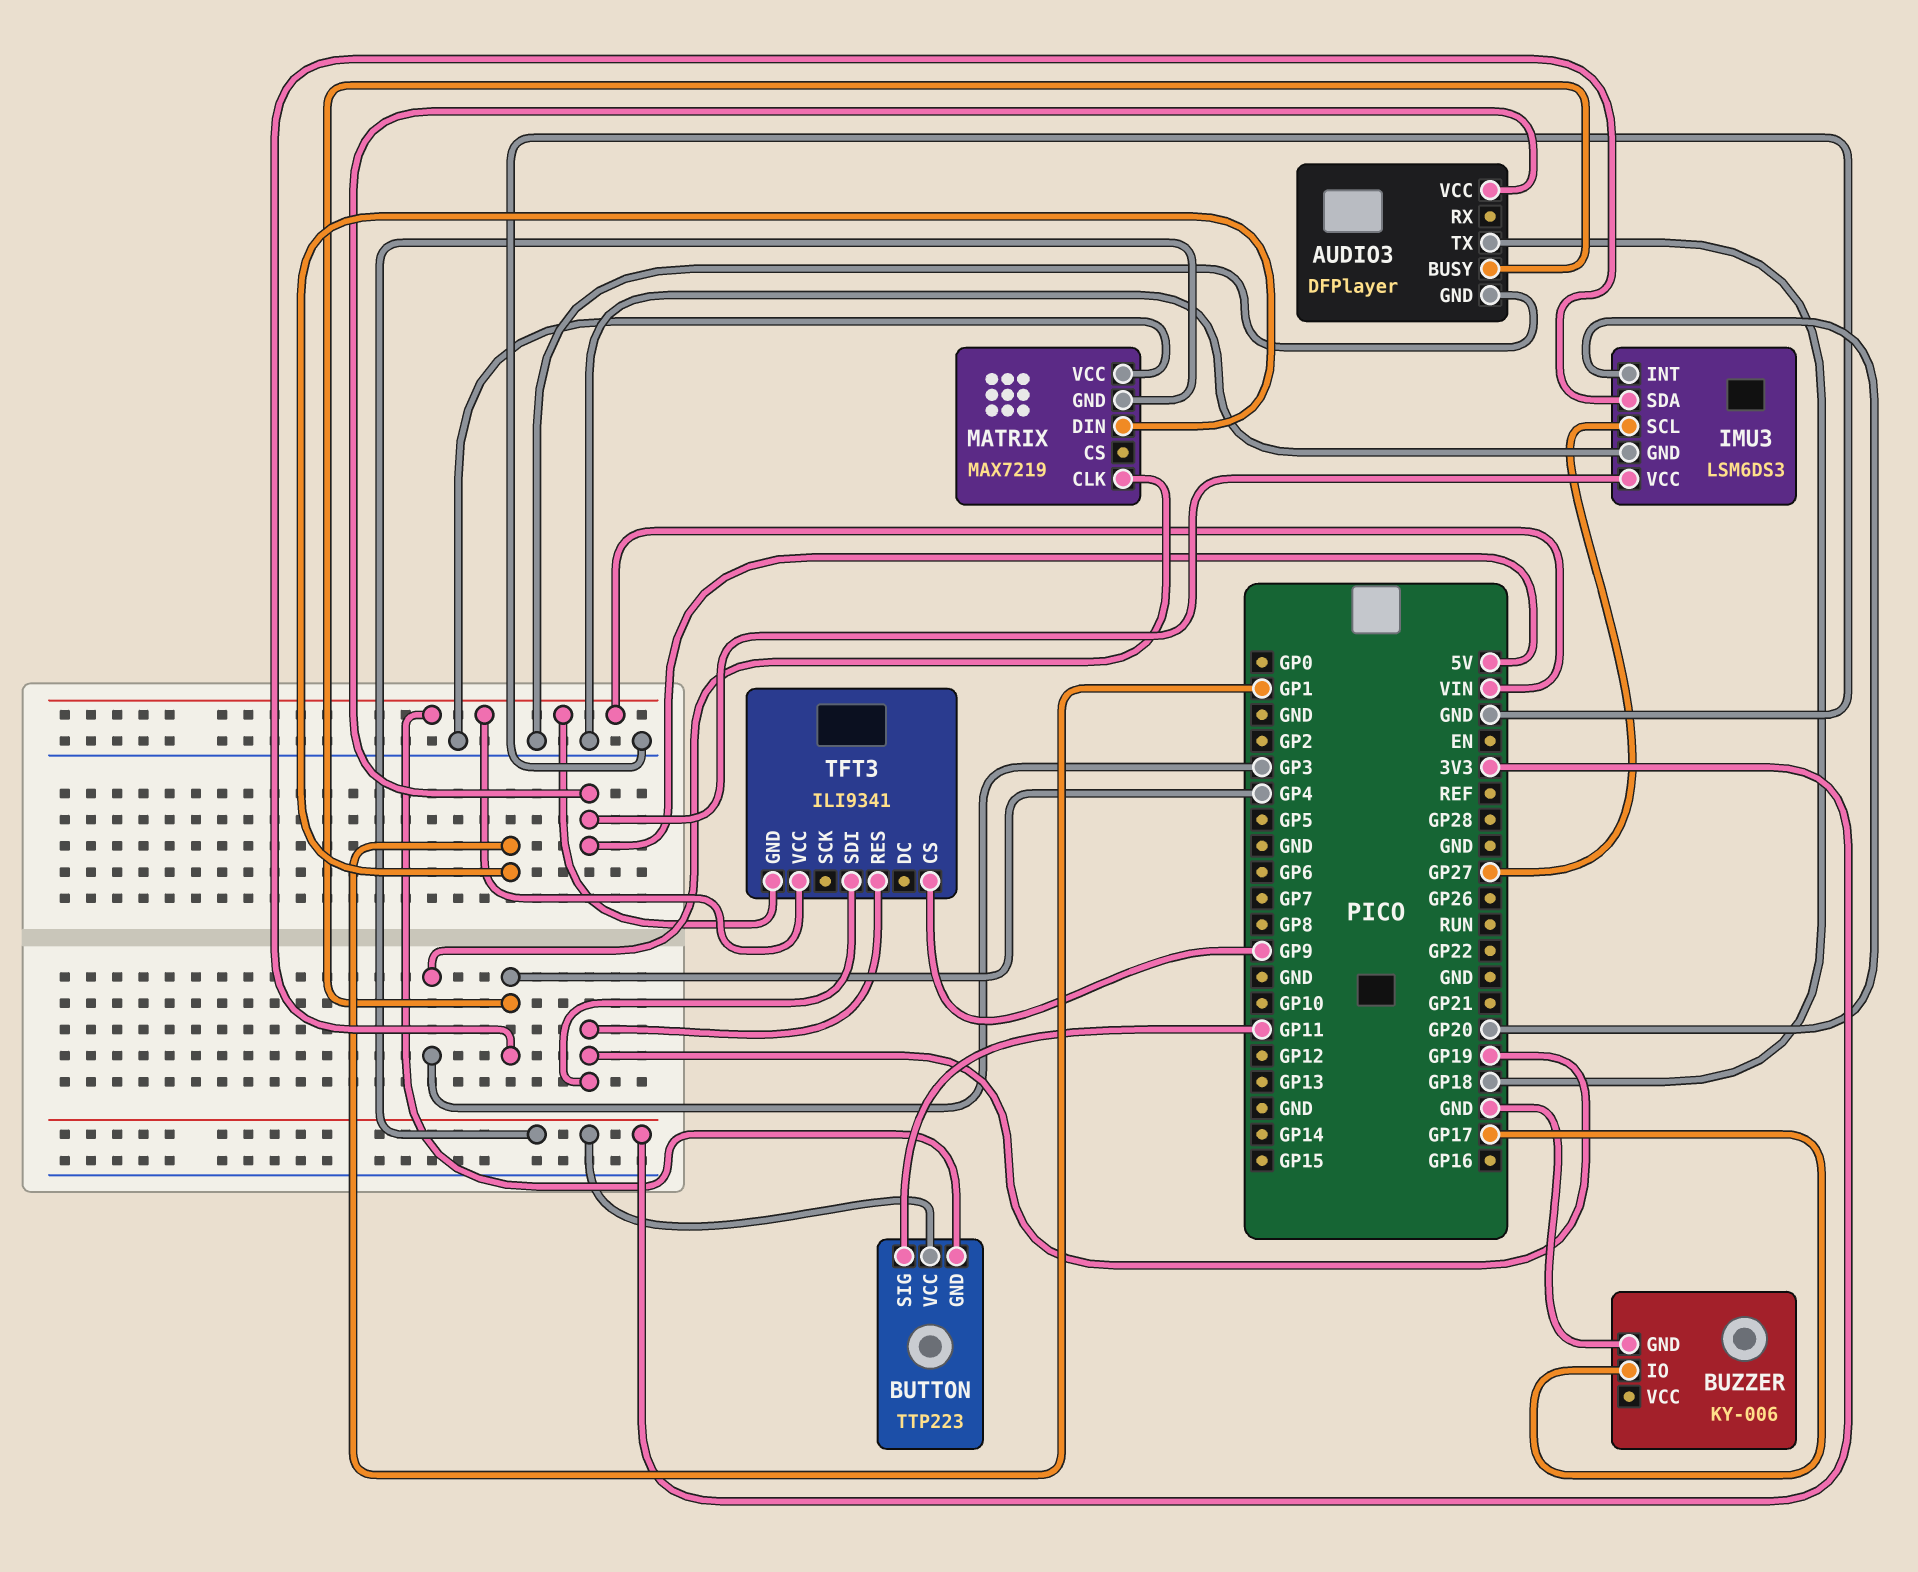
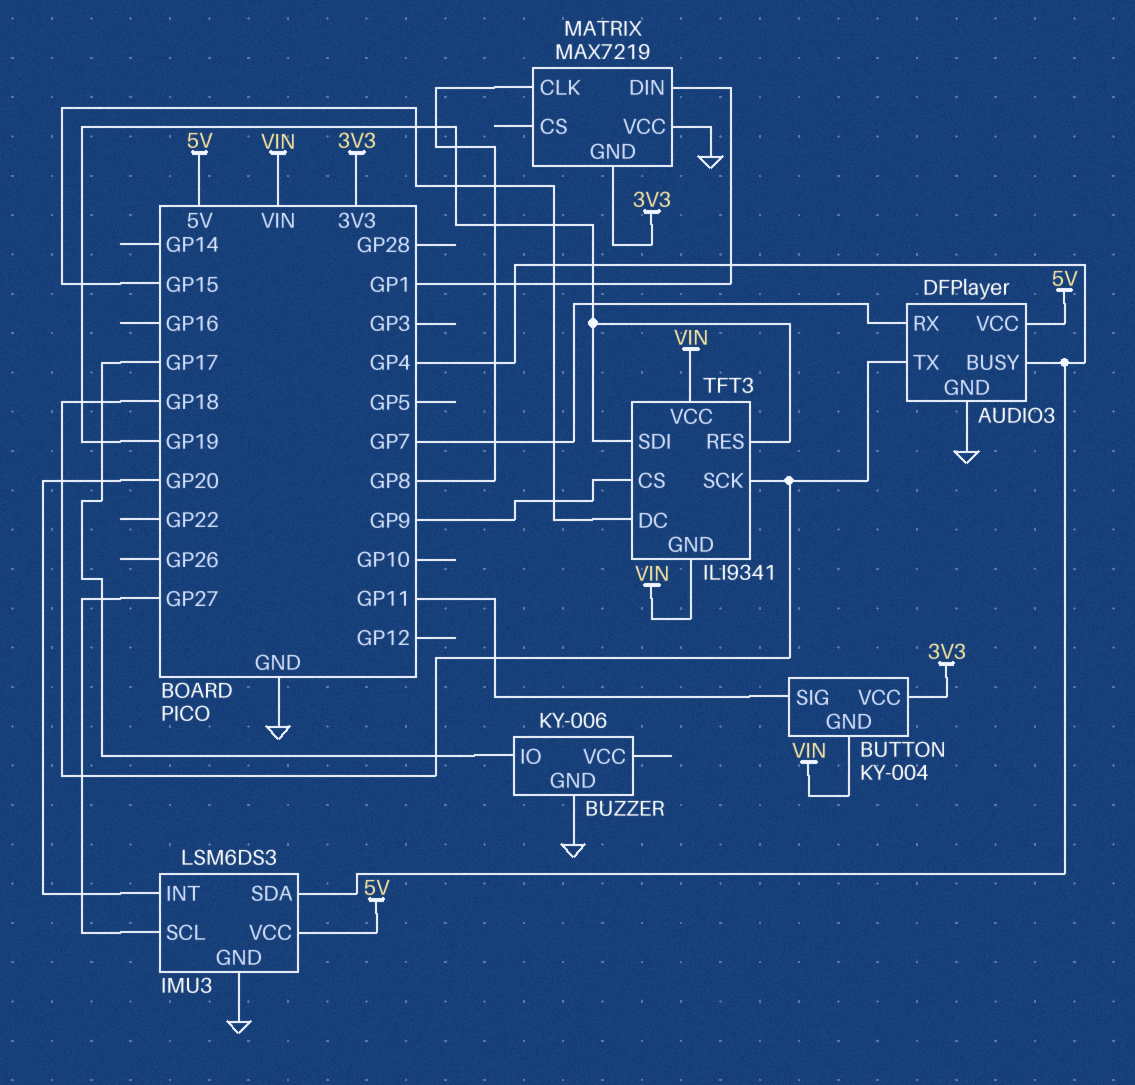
AUDIO3 pin RX: none -> GP7
BUTTON: TTP223 -> KY-004
MATRIX pin CLK: GP3 -> GP8
TFT3 pin DC: none -> GP15
TFT3 pin SCK: none -> GP18

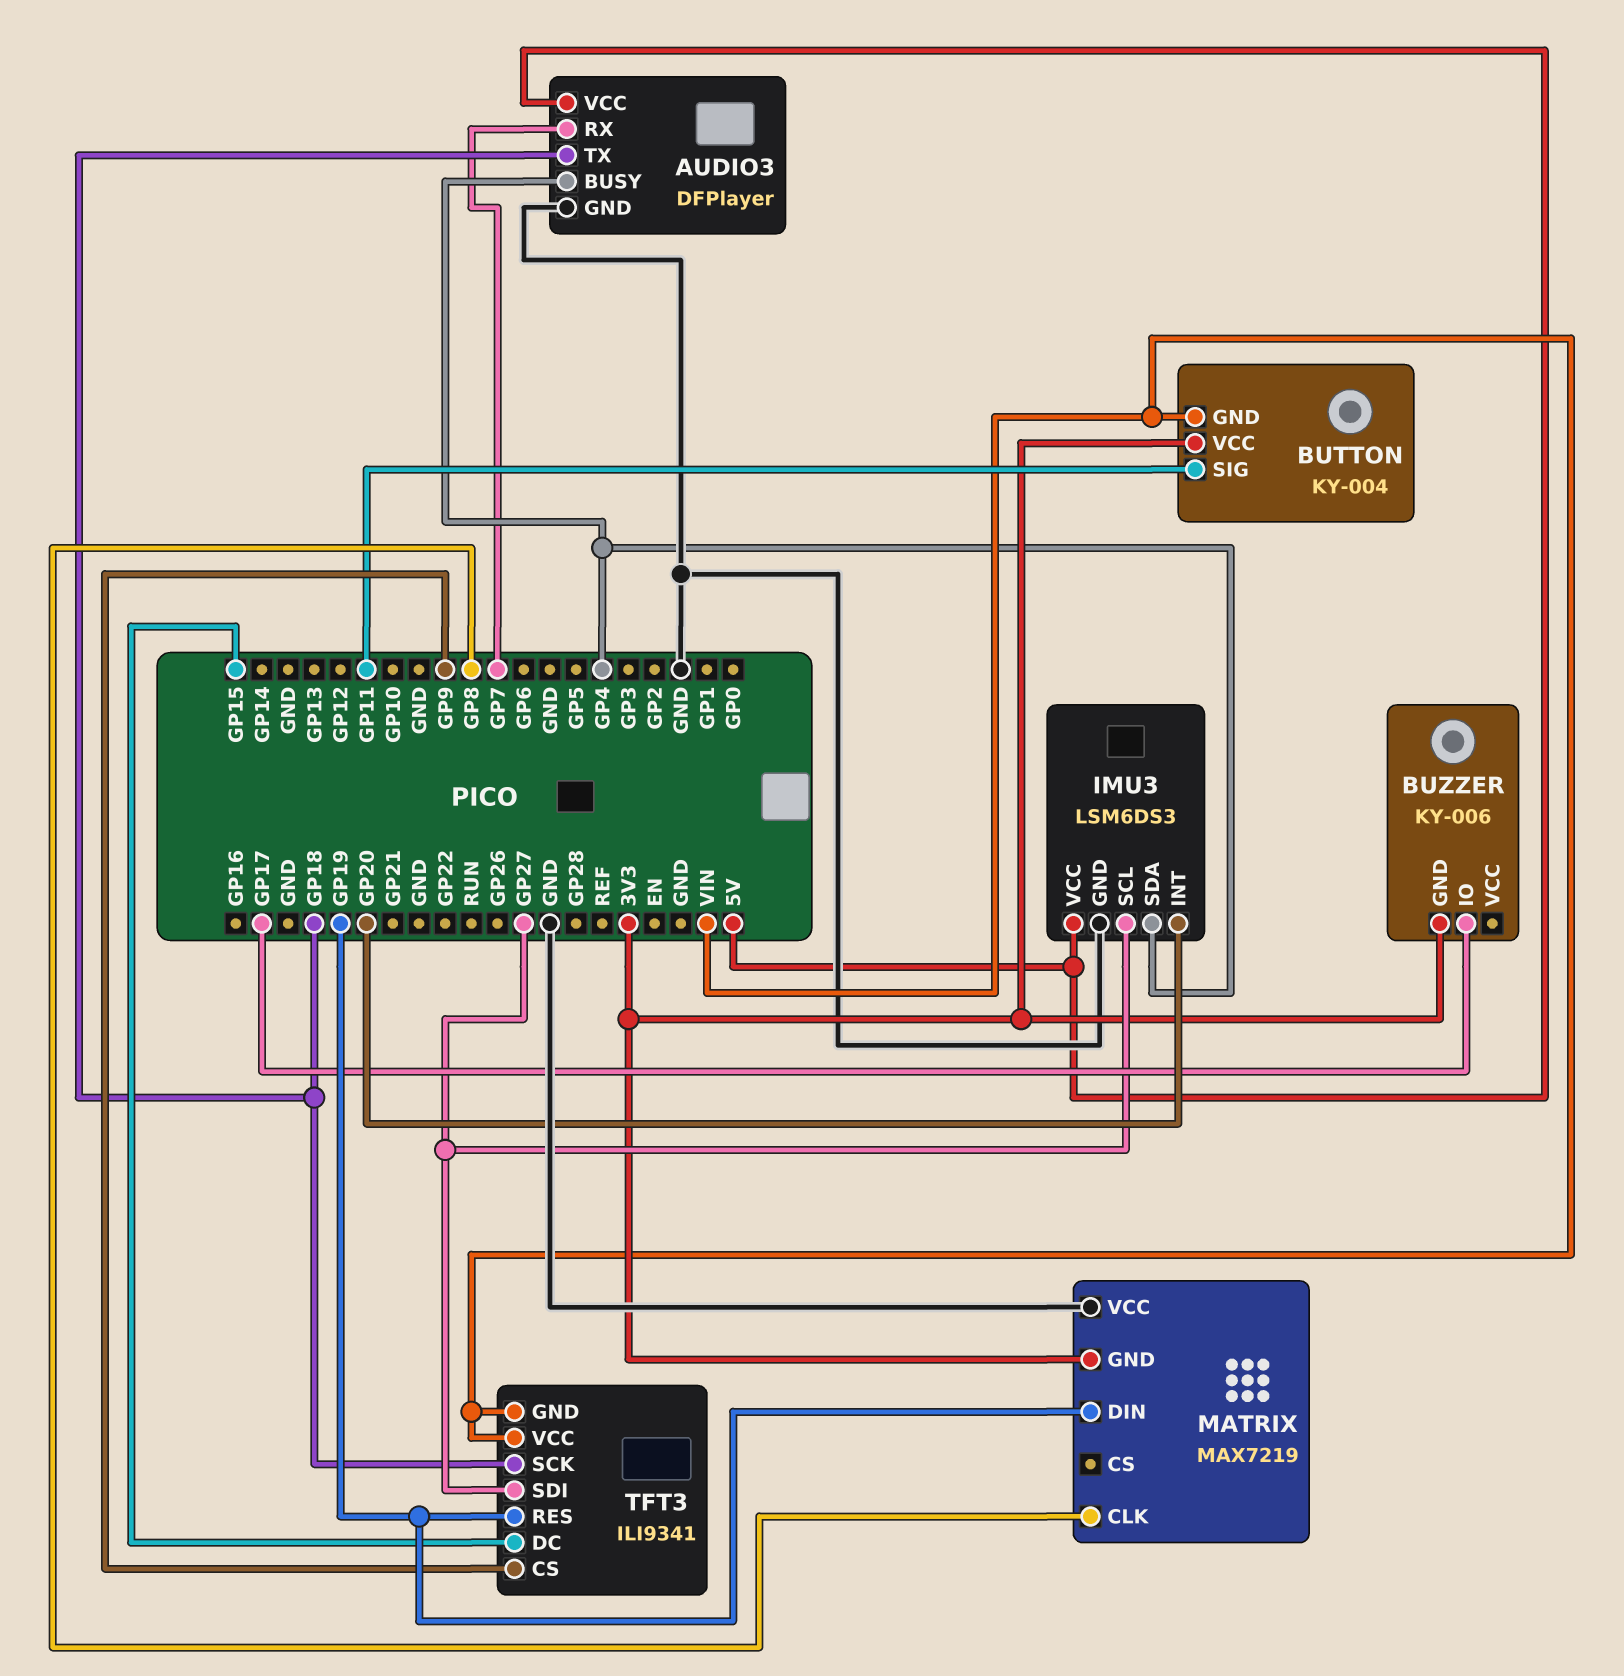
BUZZER pin GND: GND -> 3V3
MATRIX pin DIN: GP1 -> GP19
TFT3 pin SDI: GP19 -> GP27

